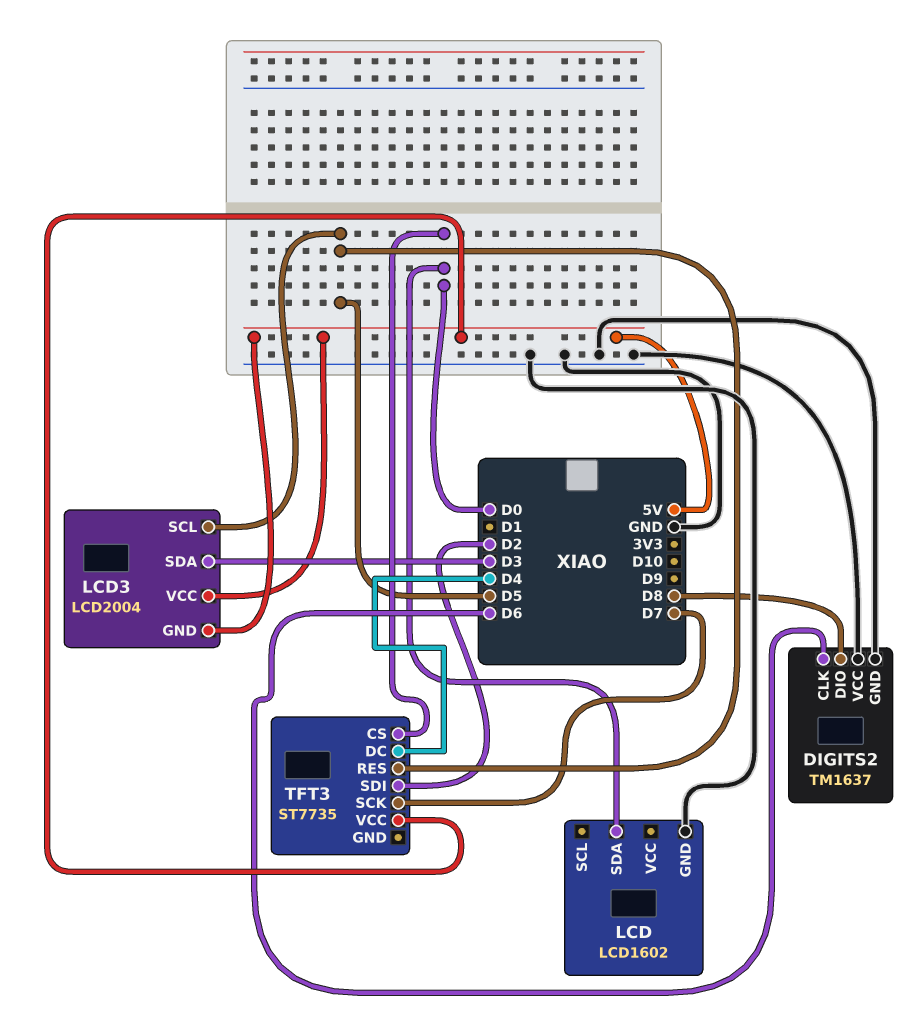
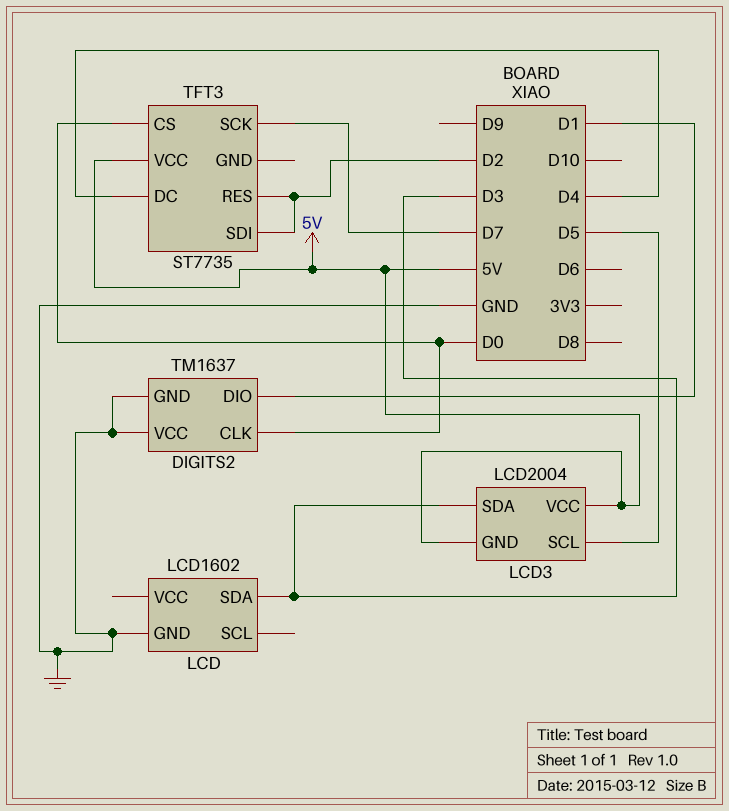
DIGITS2 pin CLK: D6 -> D0
DIGITS2 pin DIO: D8 -> D1
LCD pin SDA: D0 -> D3
TFT3 pin RES: D5 -> D2

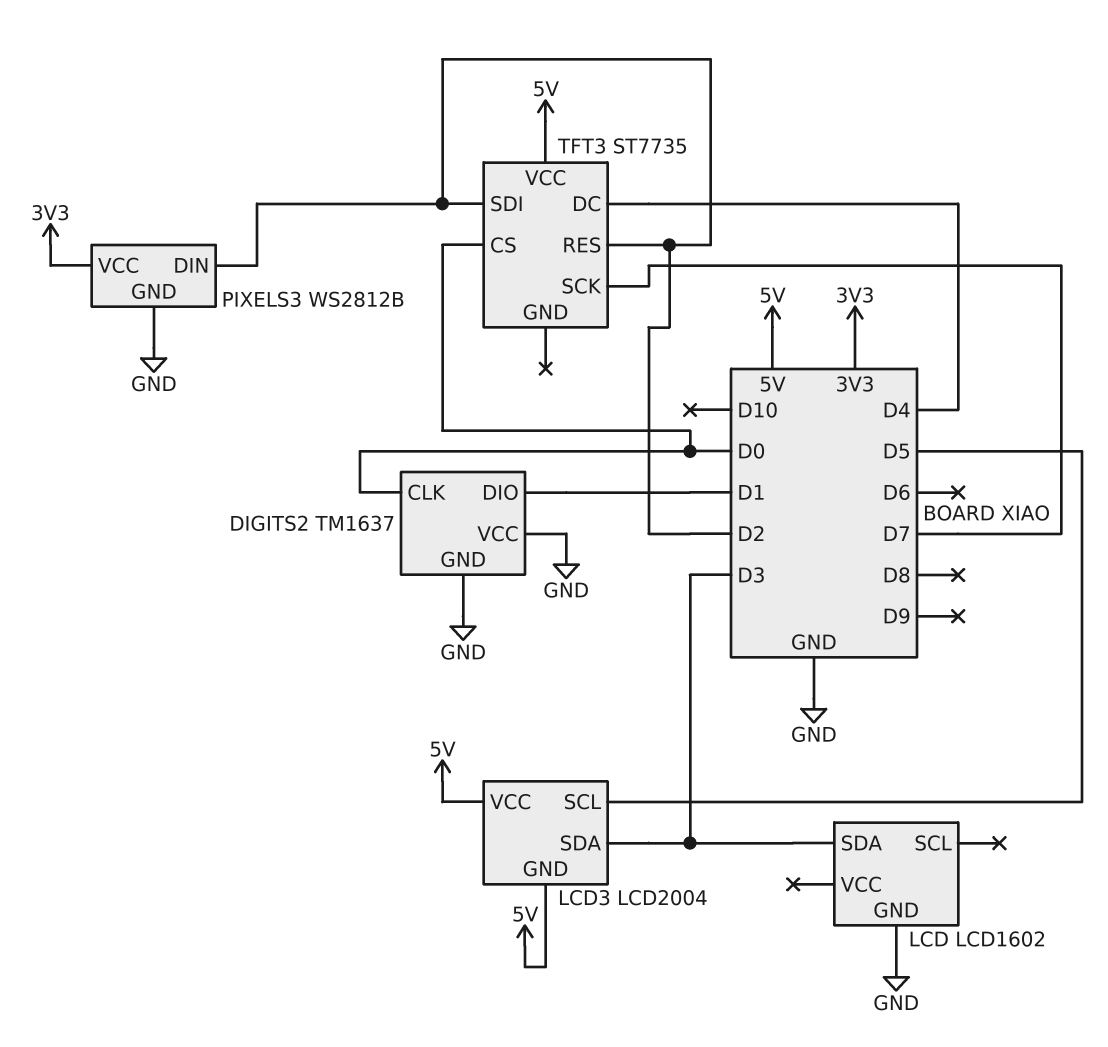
PIXELS3: none -> WS2812B
PIXELS3 pin DIN: none -> D2
PIXELS3 pin GND: none -> GND
PIXELS3 pin VCC: none -> 3V3

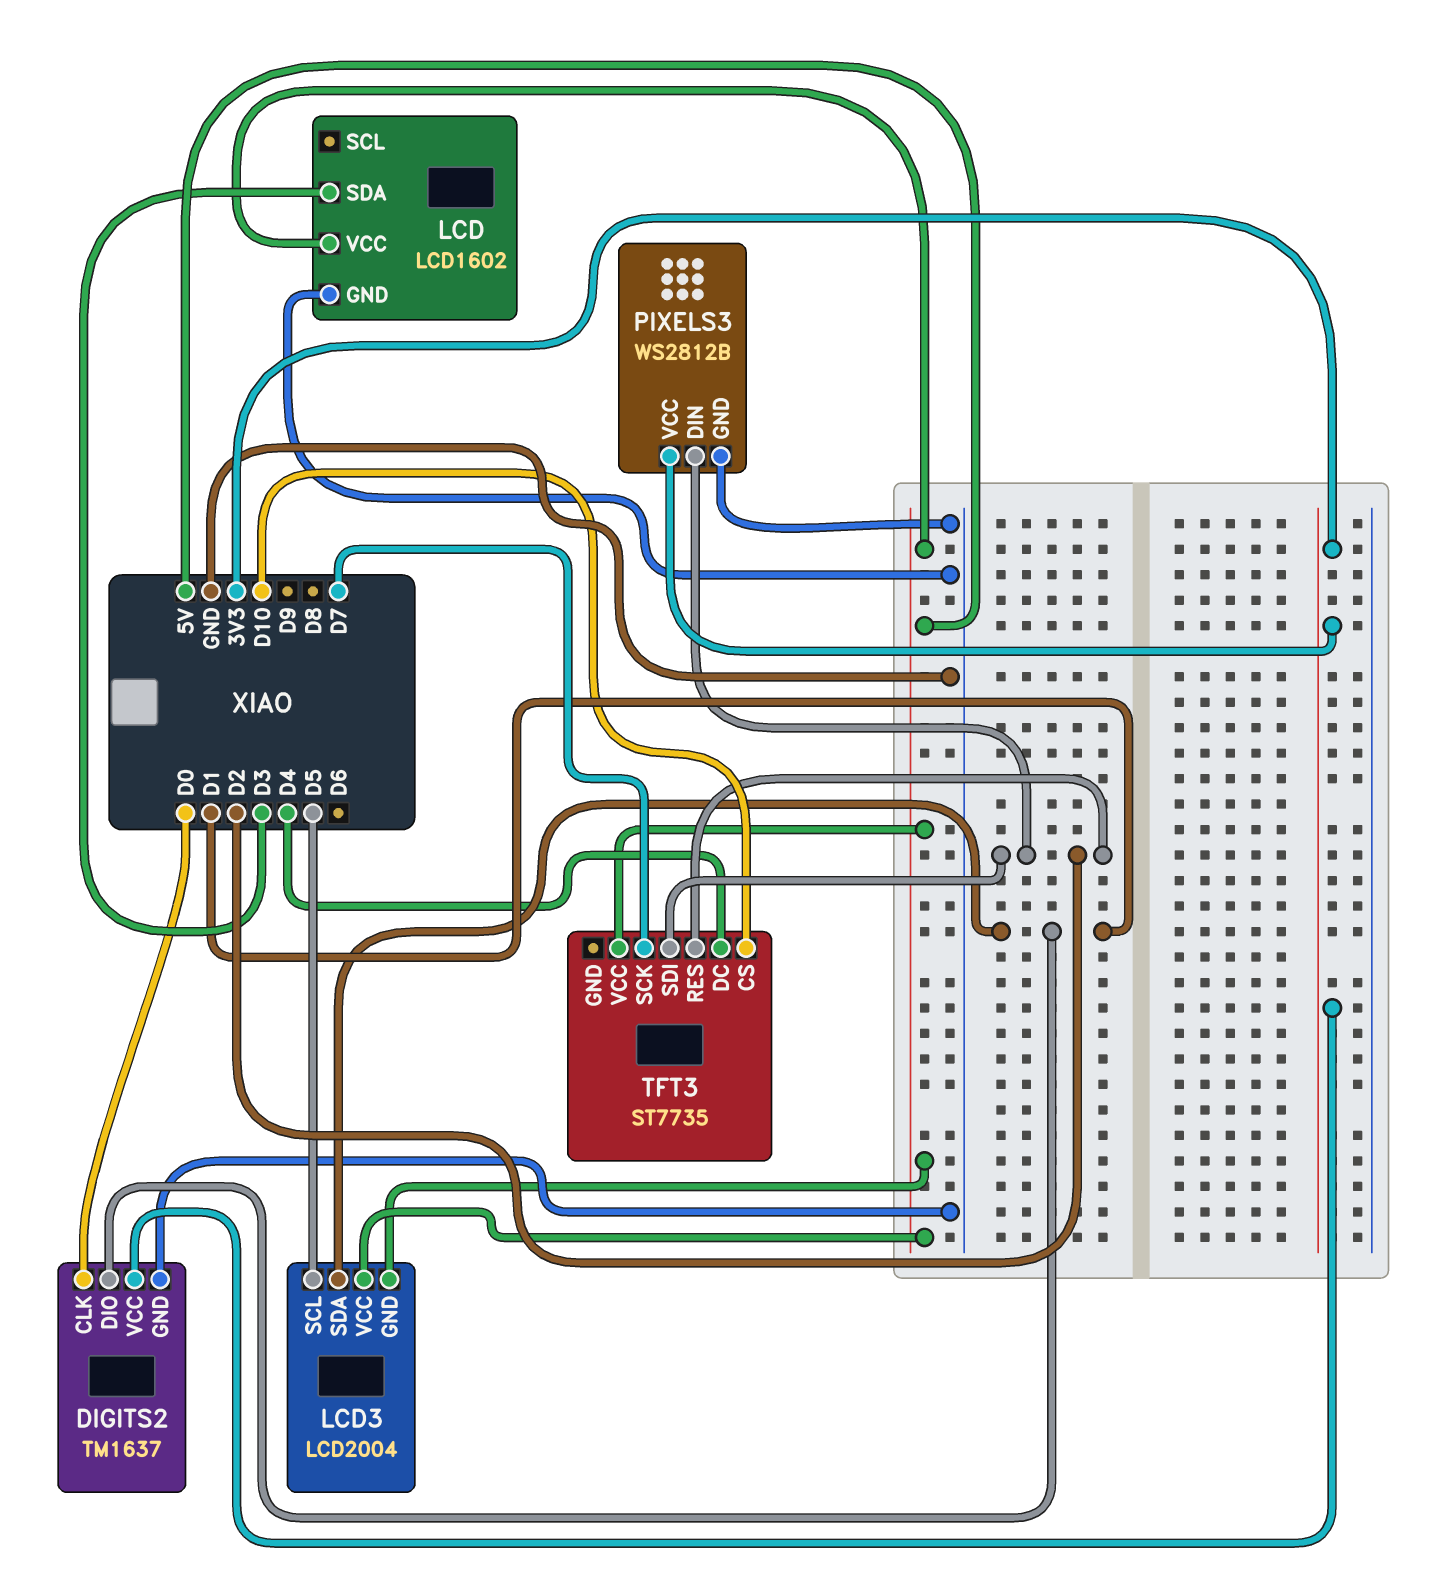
DIGITS2 pin VCC: GND -> 3V3
LCD pin VCC: none -> 5V
LCD3 pin SDA: D3 -> D1
TFT3 pin CS: D0 -> D10

